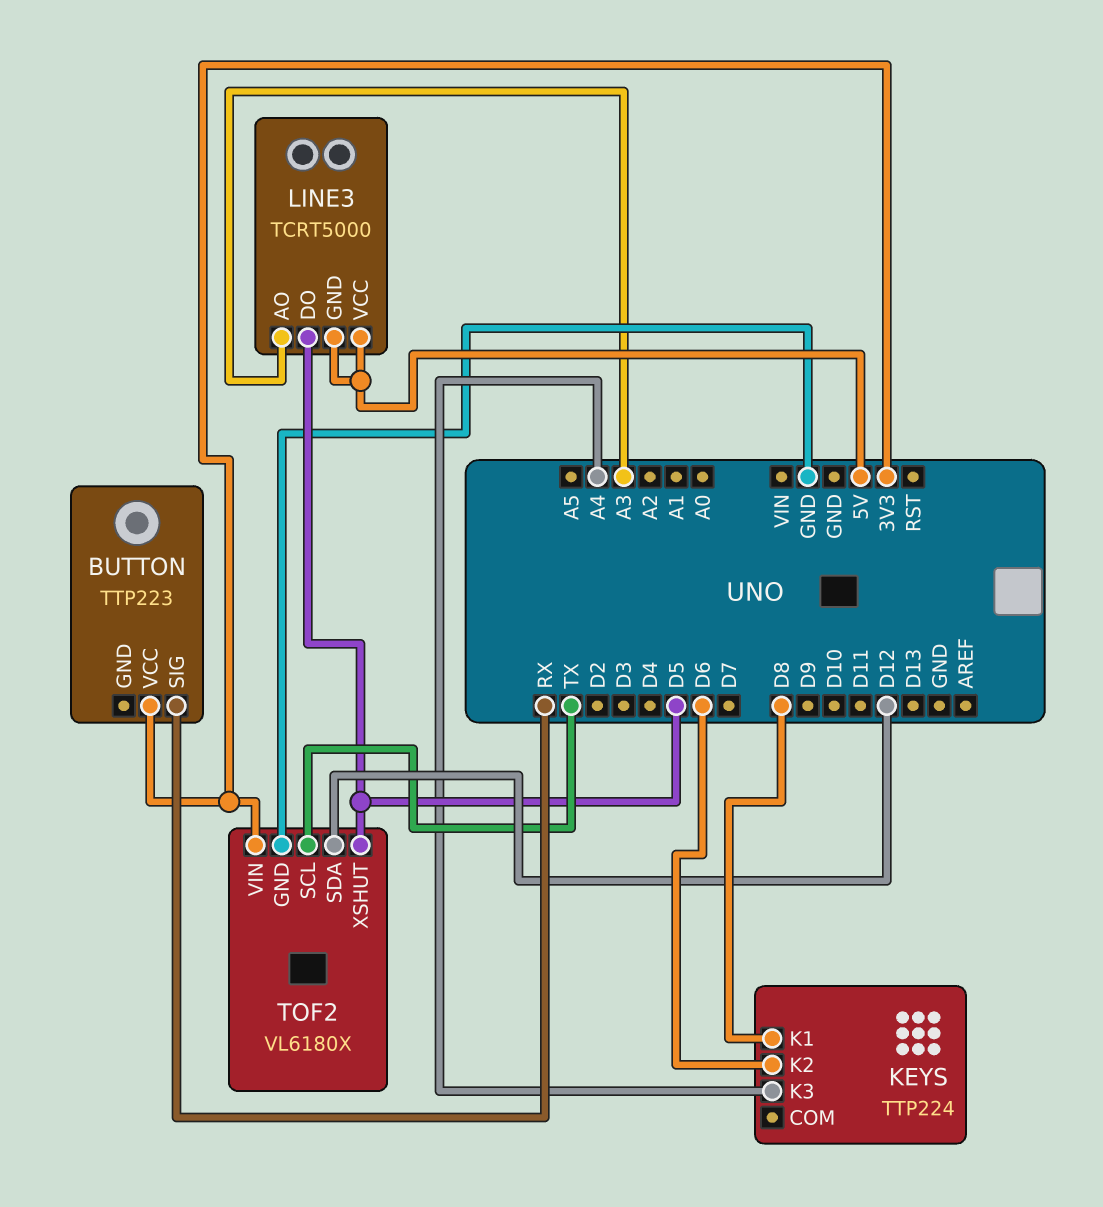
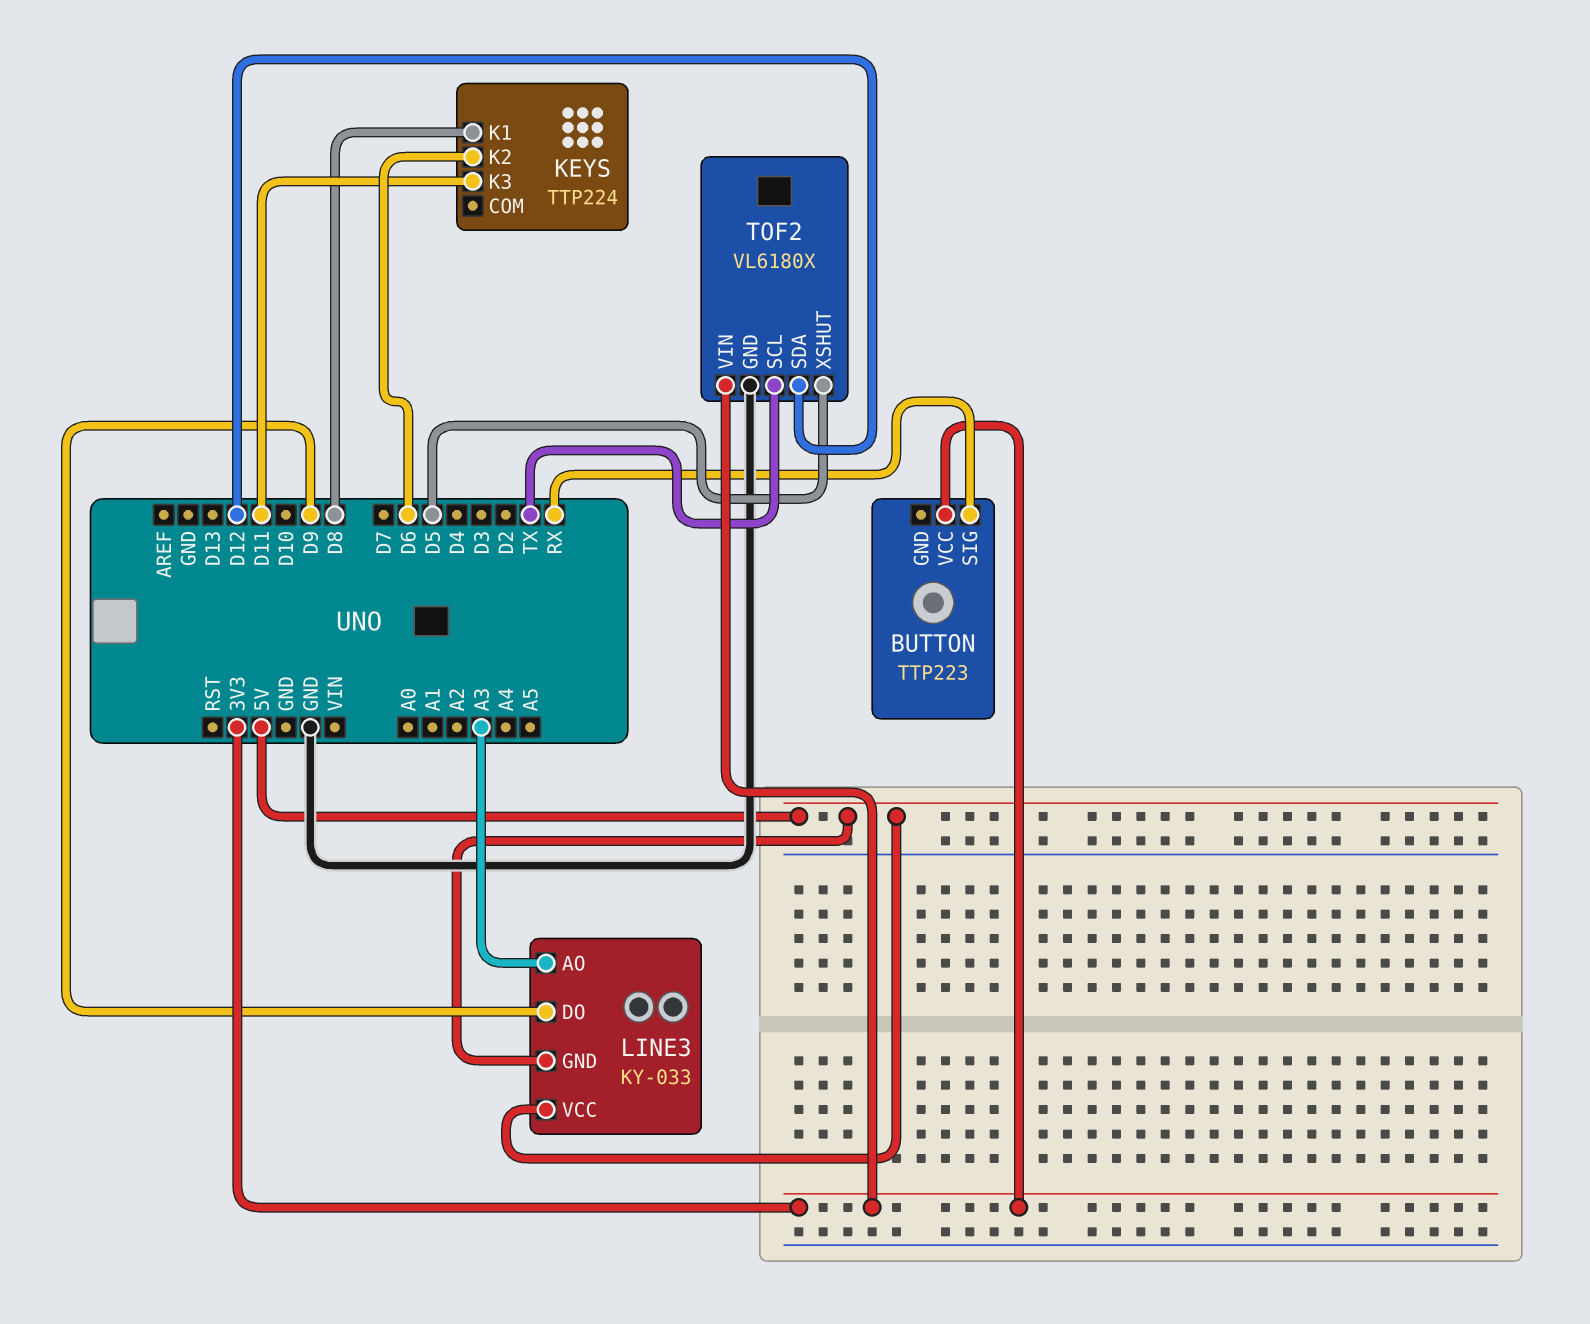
KEYS pin K3: A4 -> D11
LINE3: TCRT5000 -> KY-033
LINE3 pin DO: D5 -> D9

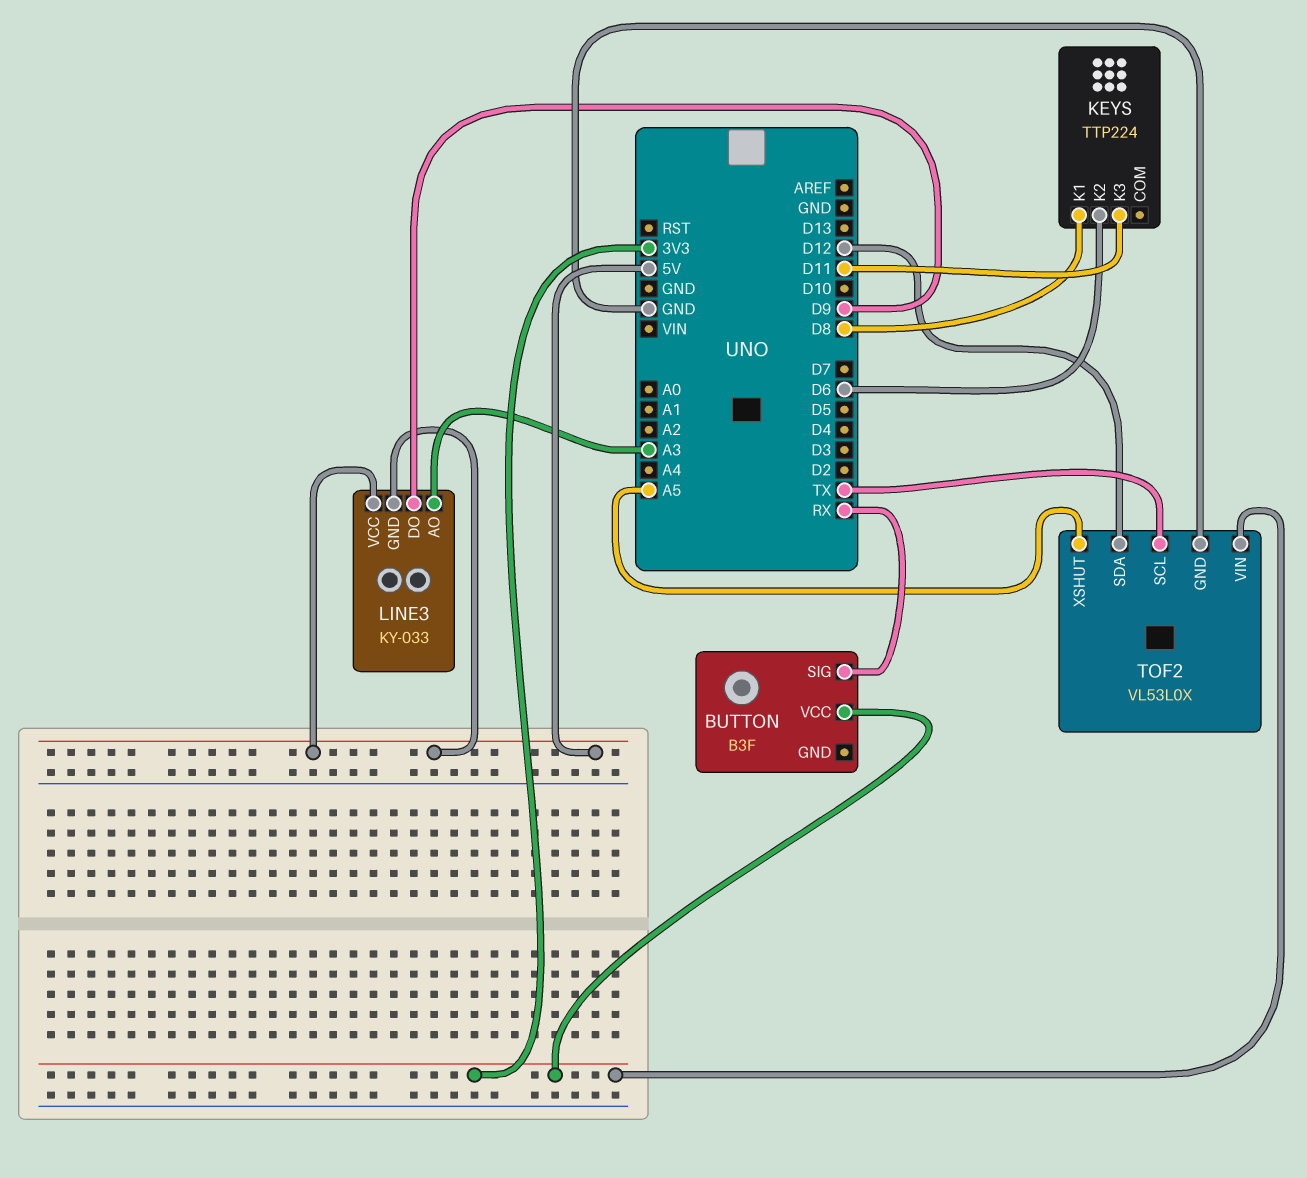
BUTTON: TTP223 -> B3F
TOF2: VL6180X -> VL53L0X
TOF2 pin XSHUT: D5 -> A5

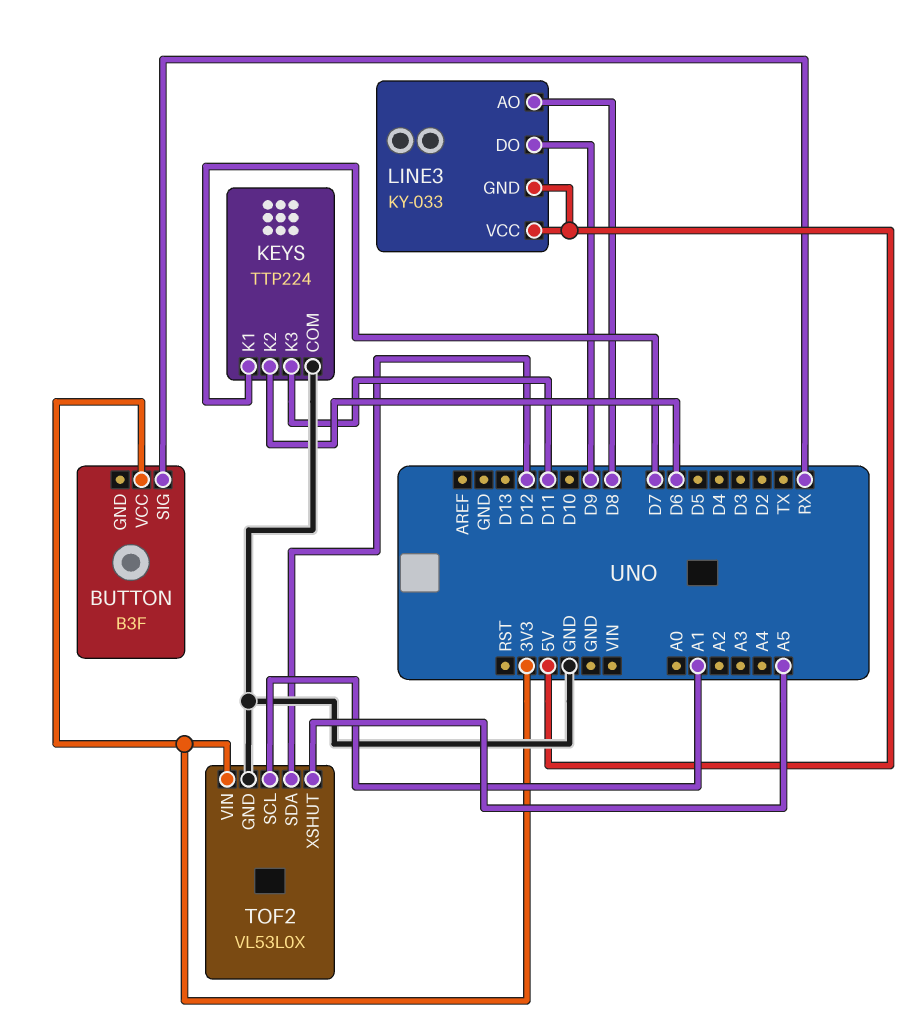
KEYS pin COM: none -> GND
KEYS pin K1: D8 -> D7
LINE3 pin AO: A3 -> D8
TOF2 pin SCL: TX -> A1

